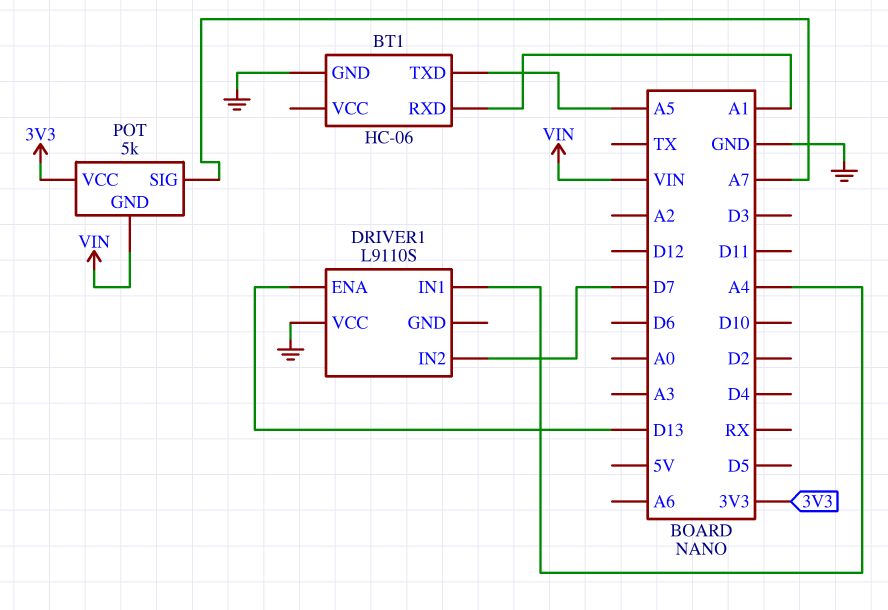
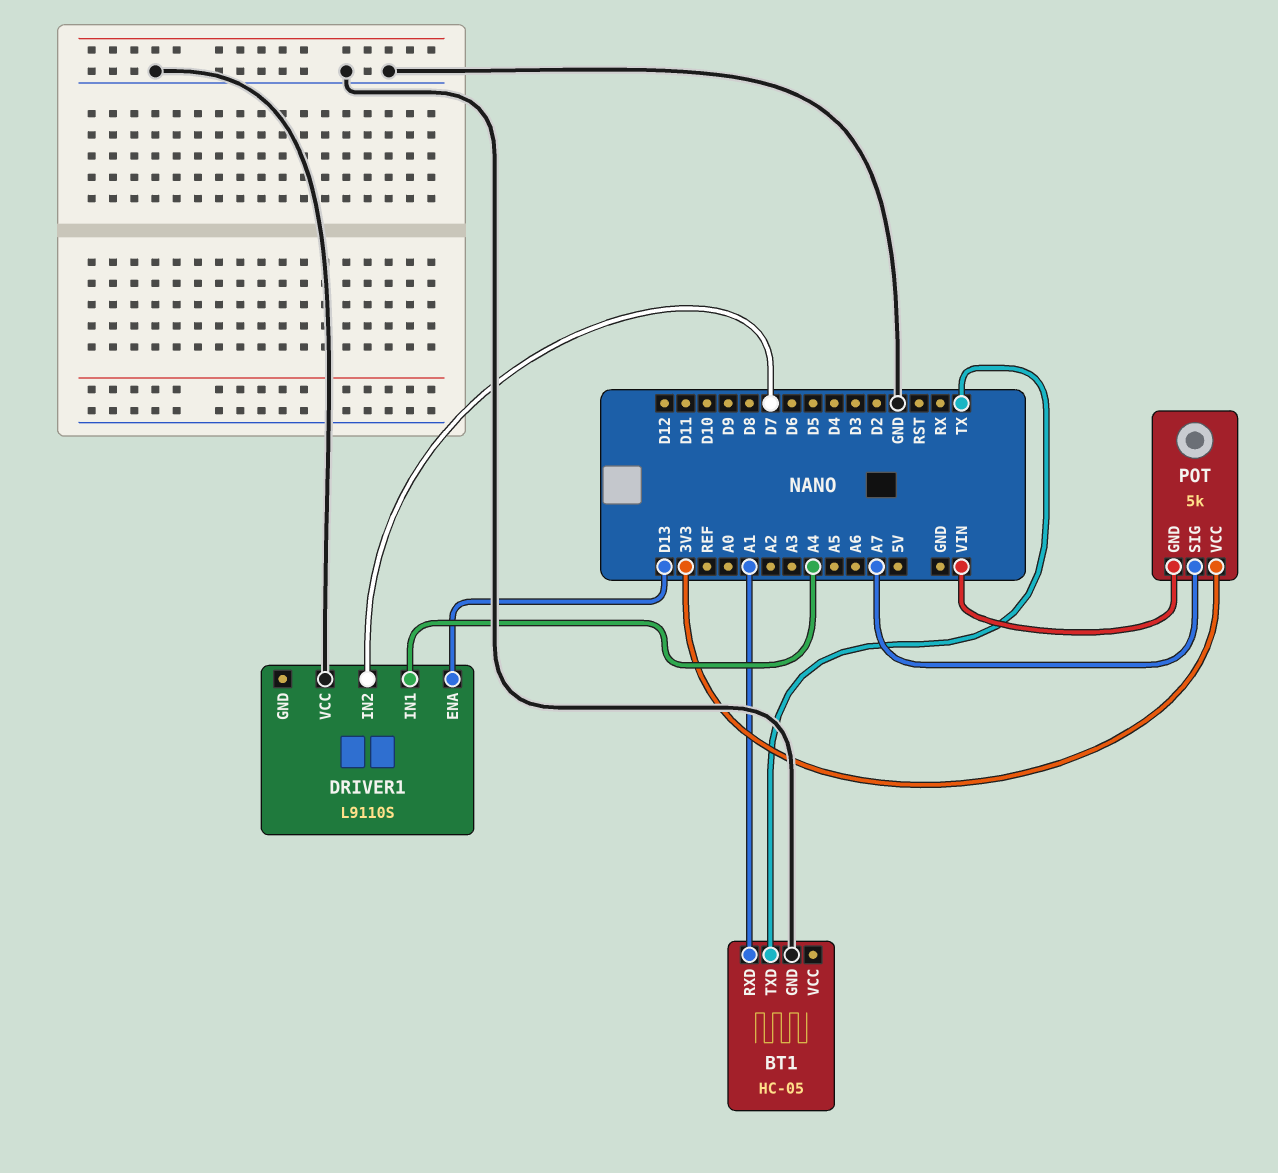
BT1: HC-06 -> HC-05
BT1 pin TXD: A5 -> TX

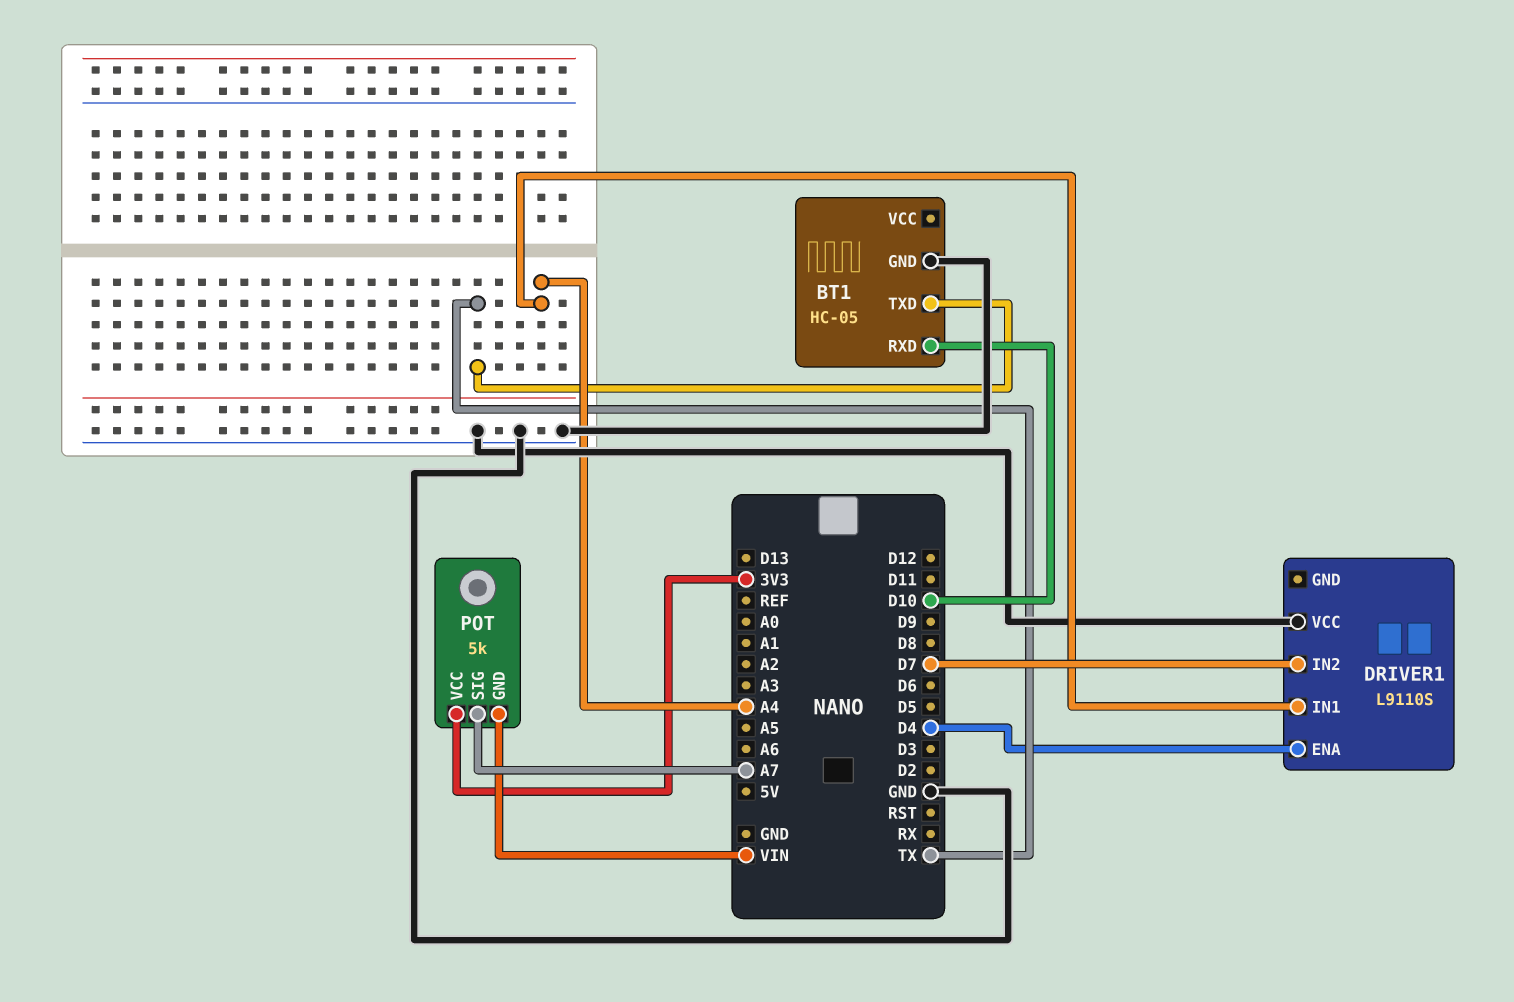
BT1 pin RXD: A1 -> D10
DRIVER1 pin ENA: D13 -> D4

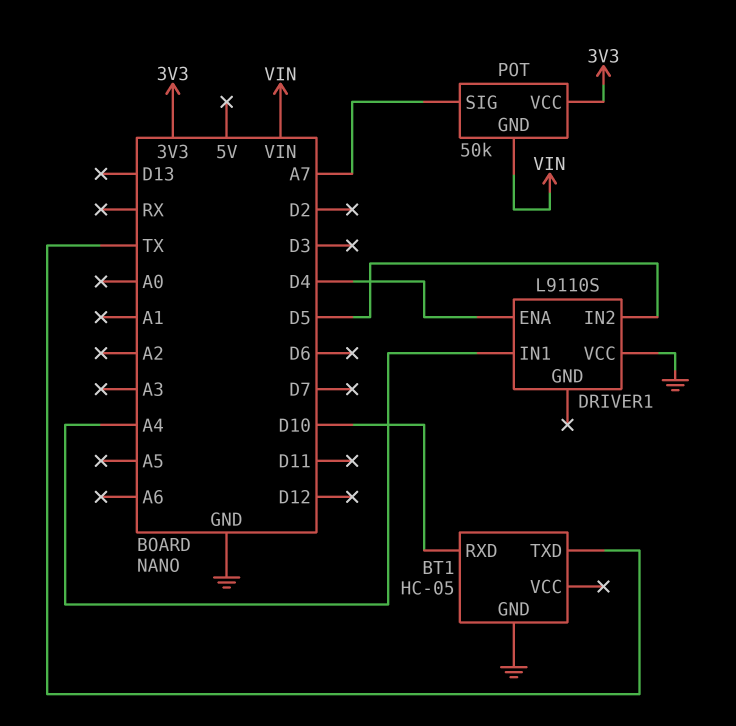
DRIVER1 pin IN2: D7 -> D5
POT: 5k -> 50k

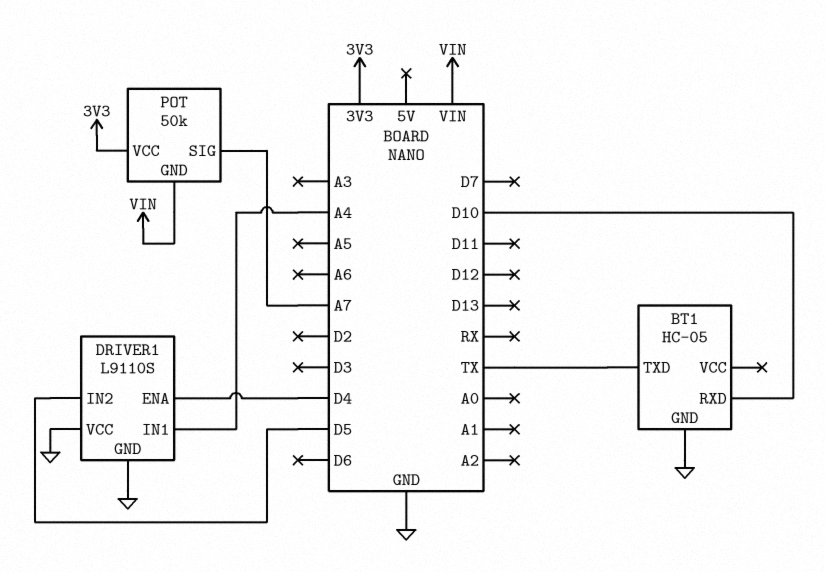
DRIVER1 pin GND: none -> GND

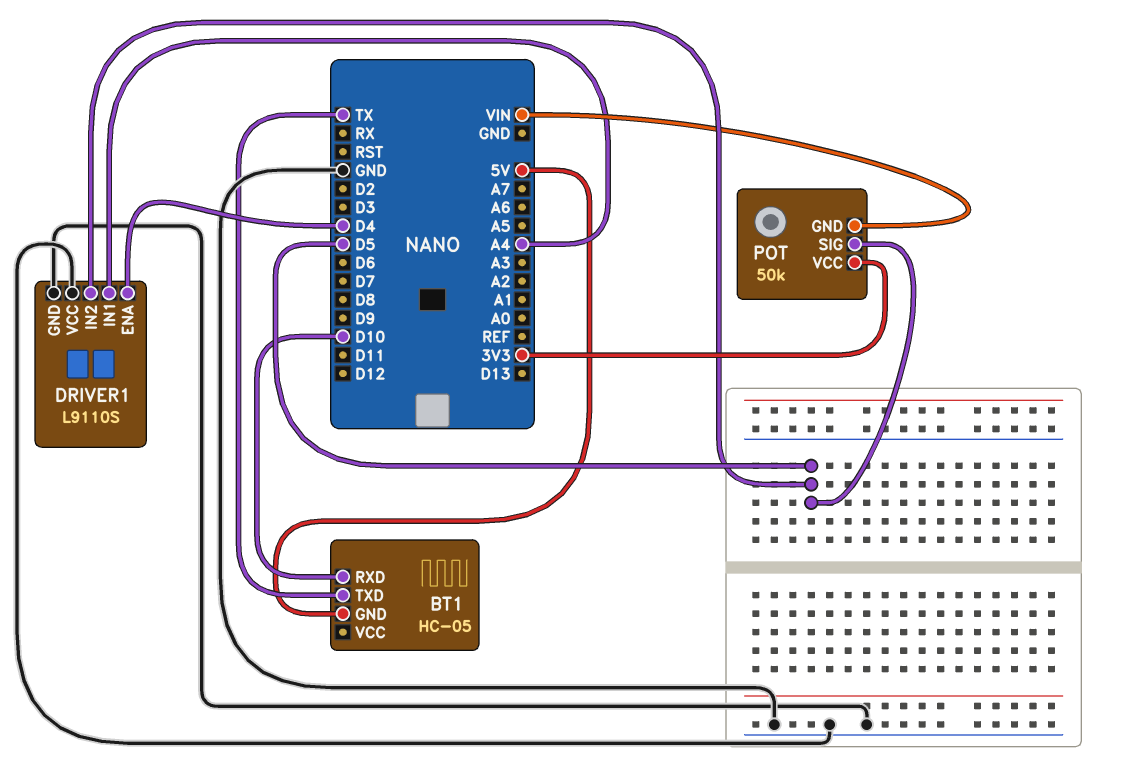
BT1 pin GND: GND -> 5V
POT pin SIG: A7 -> D5

